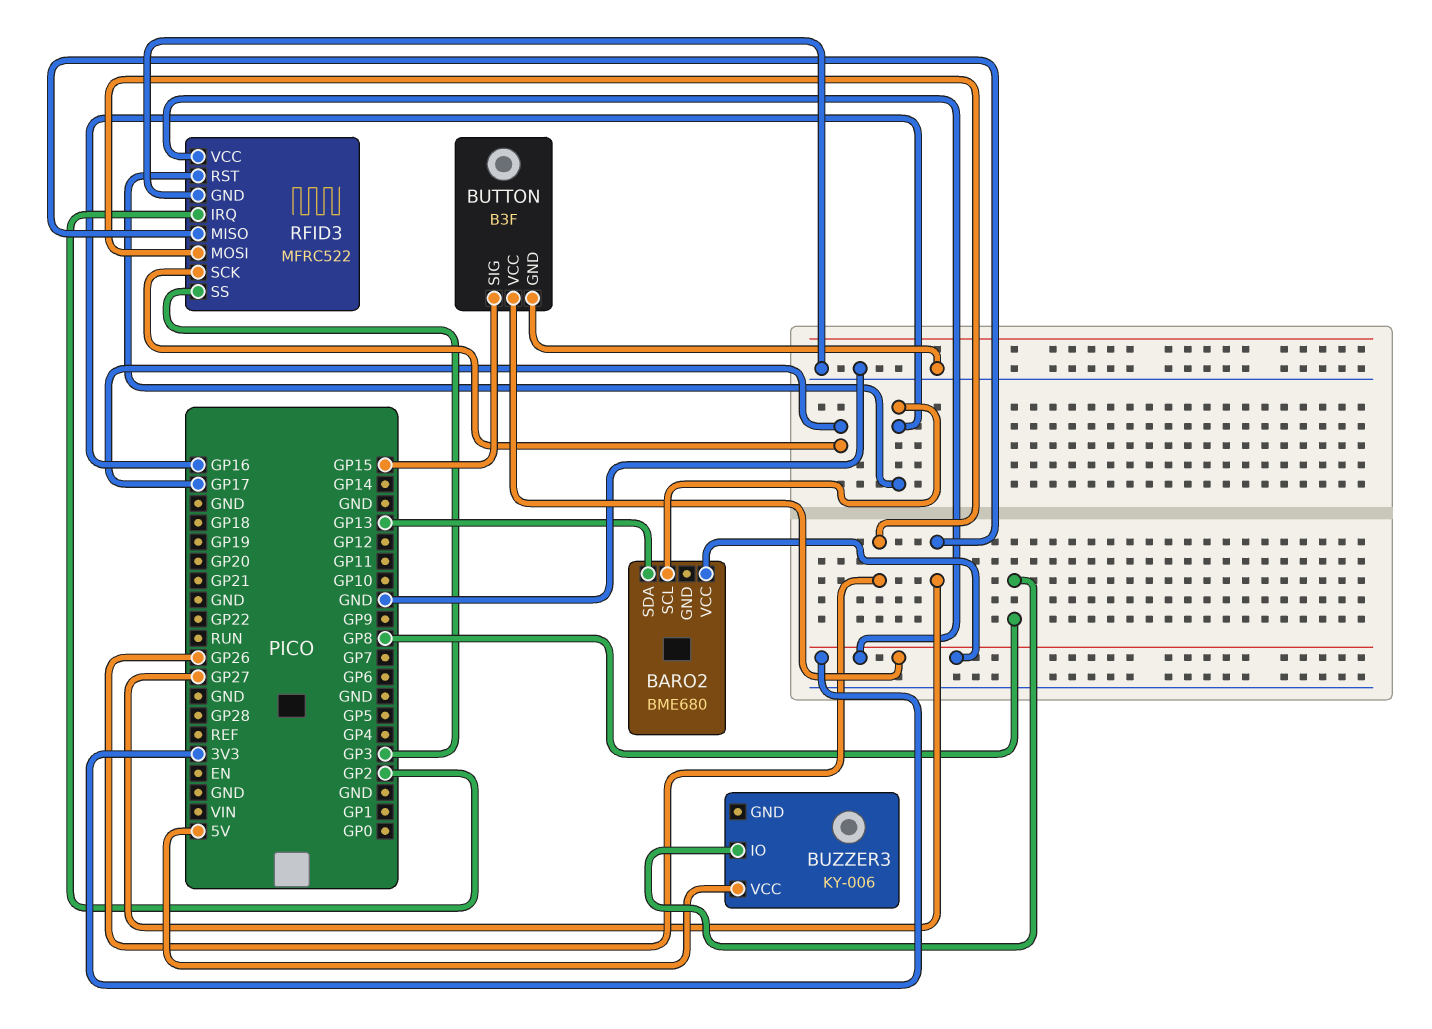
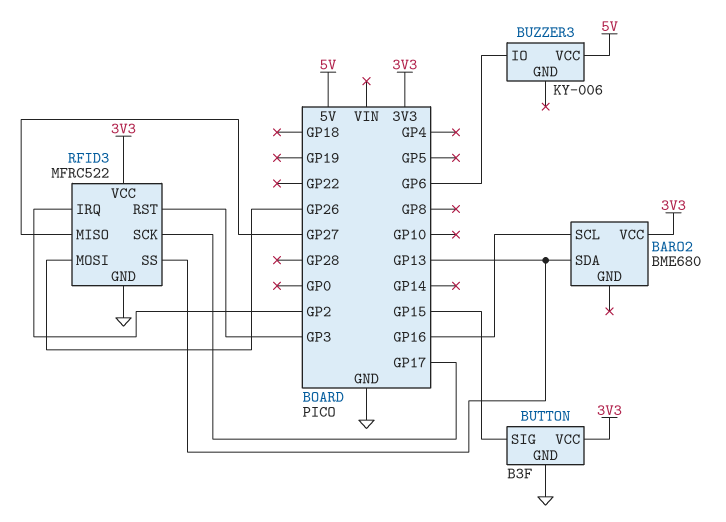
BUZZER3 pin IO: GP8 -> GP6
RFID3 pin RST: GP16 -> GP3
RFID3 pin SS: GP3 -> GP13

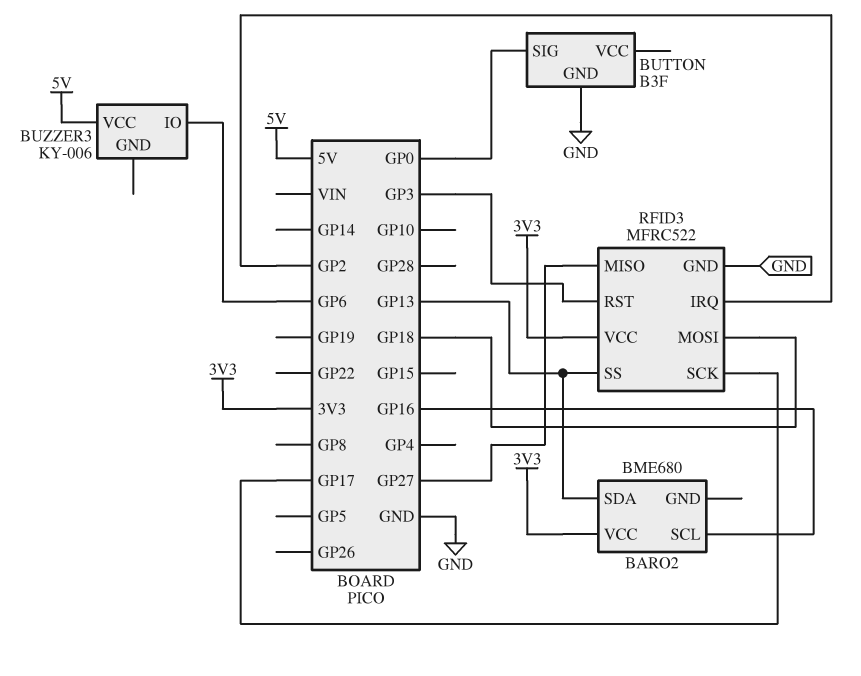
BUTTON pin SIG: GP15 -> GP0
BUTTON pin VCC: 3V3 -> none
RFID3 pin MOSI: GP26 -> GP18

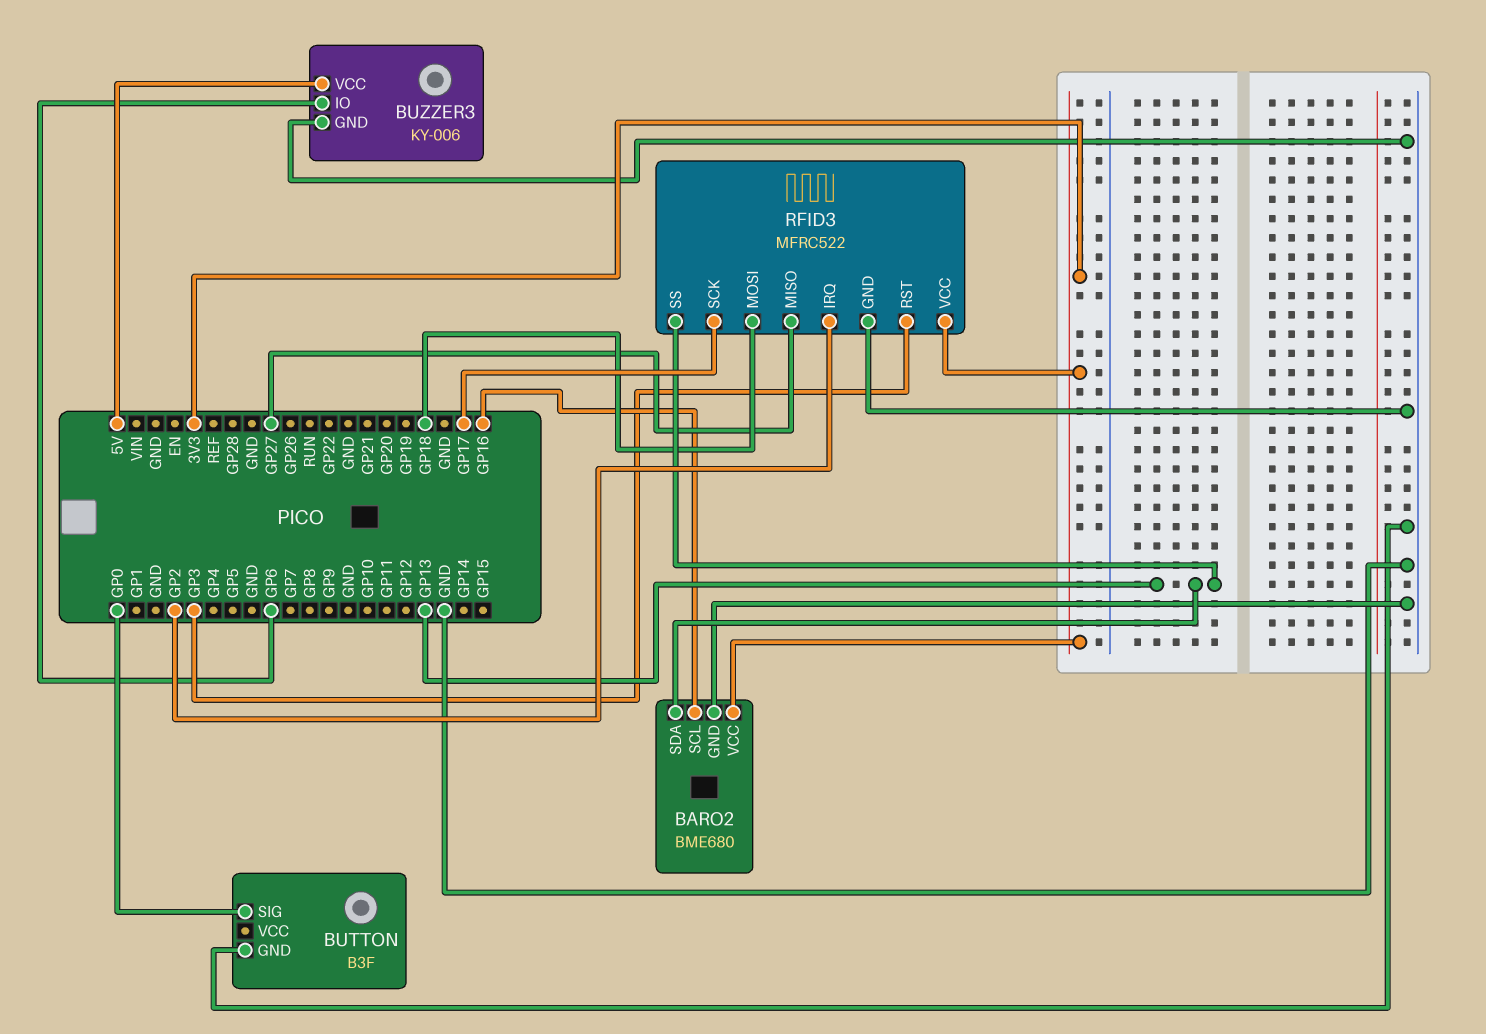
BARO2 pin GND: none -> GND
BUZZER3 pin GND: none -> GND

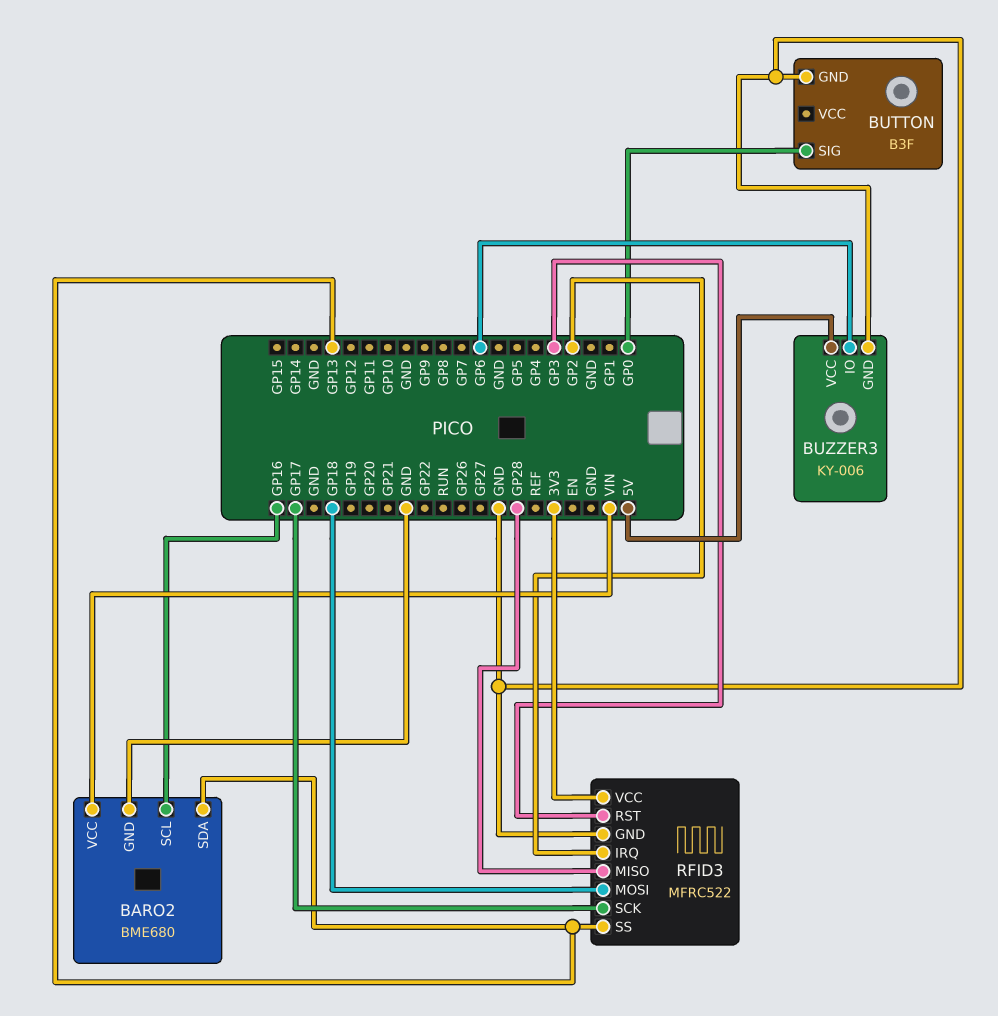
BARO2 pin VCC: 3V3 -> VIN
RFID3 pin MISO: GP27 -> GP28

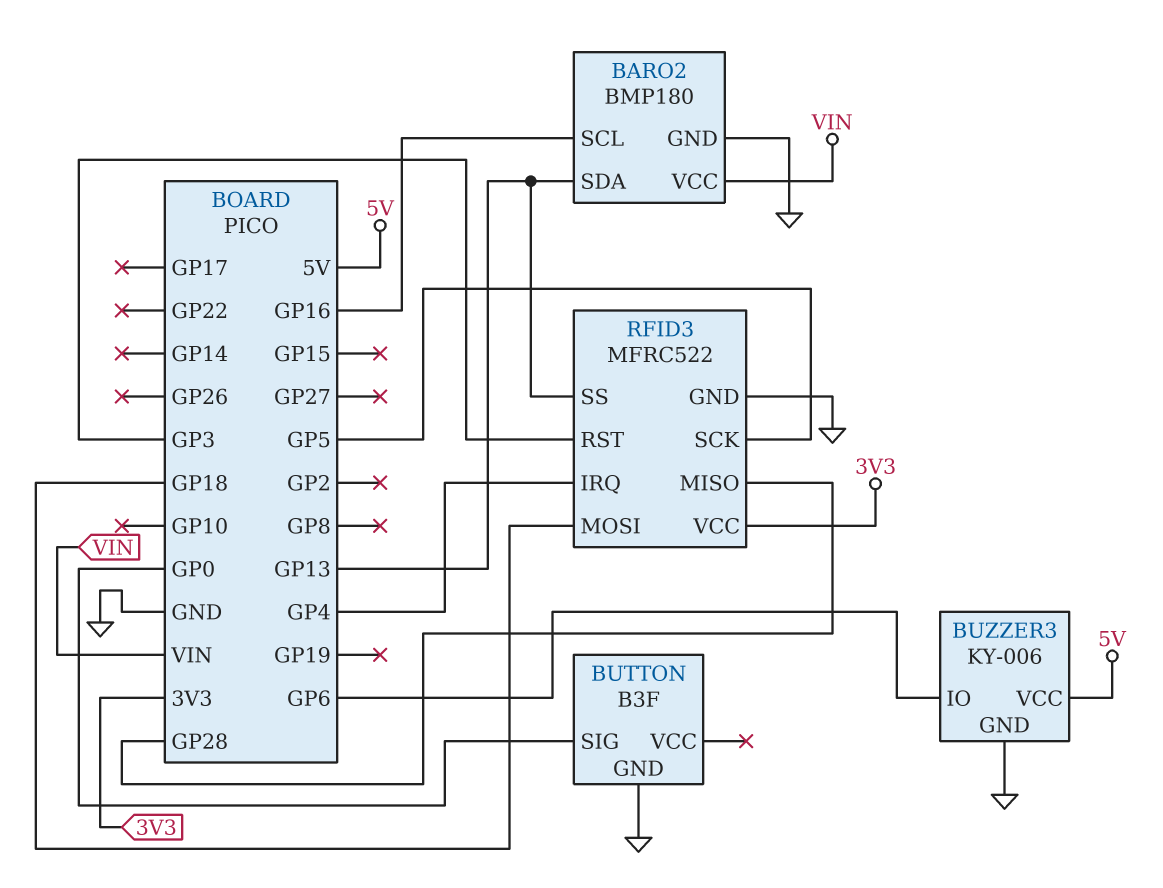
BARO2: BME680 -> BMP180
RFID3 pin IRQ: GP2 -> GP4
RFID3 pin SCK: GP17 -> GP5

